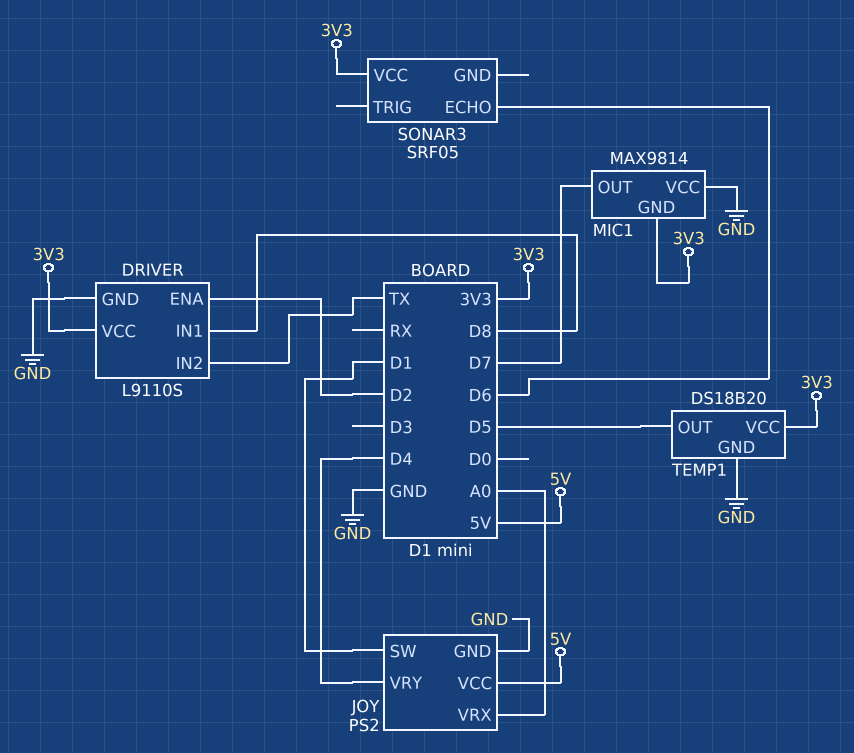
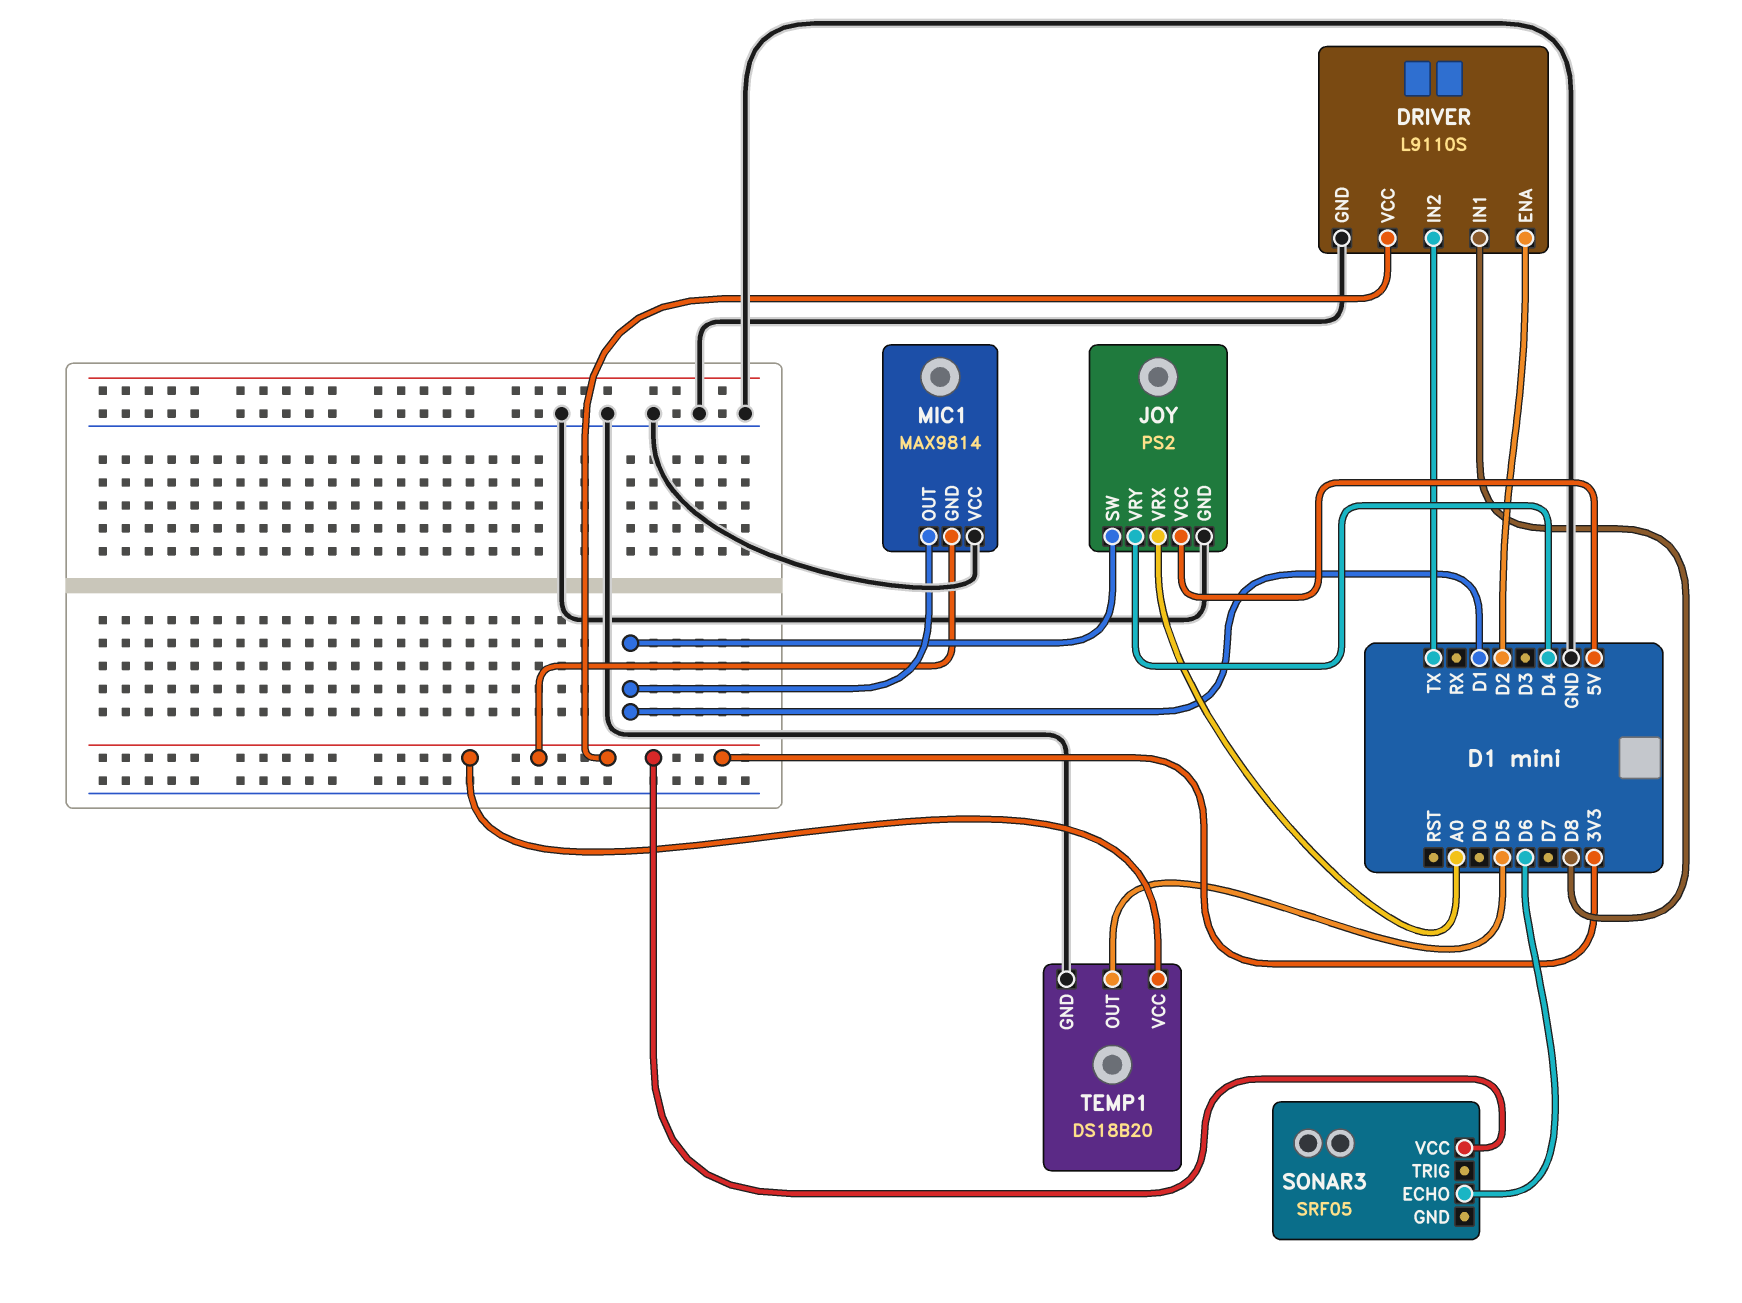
MIC1 pin OUT: D7 -> D1

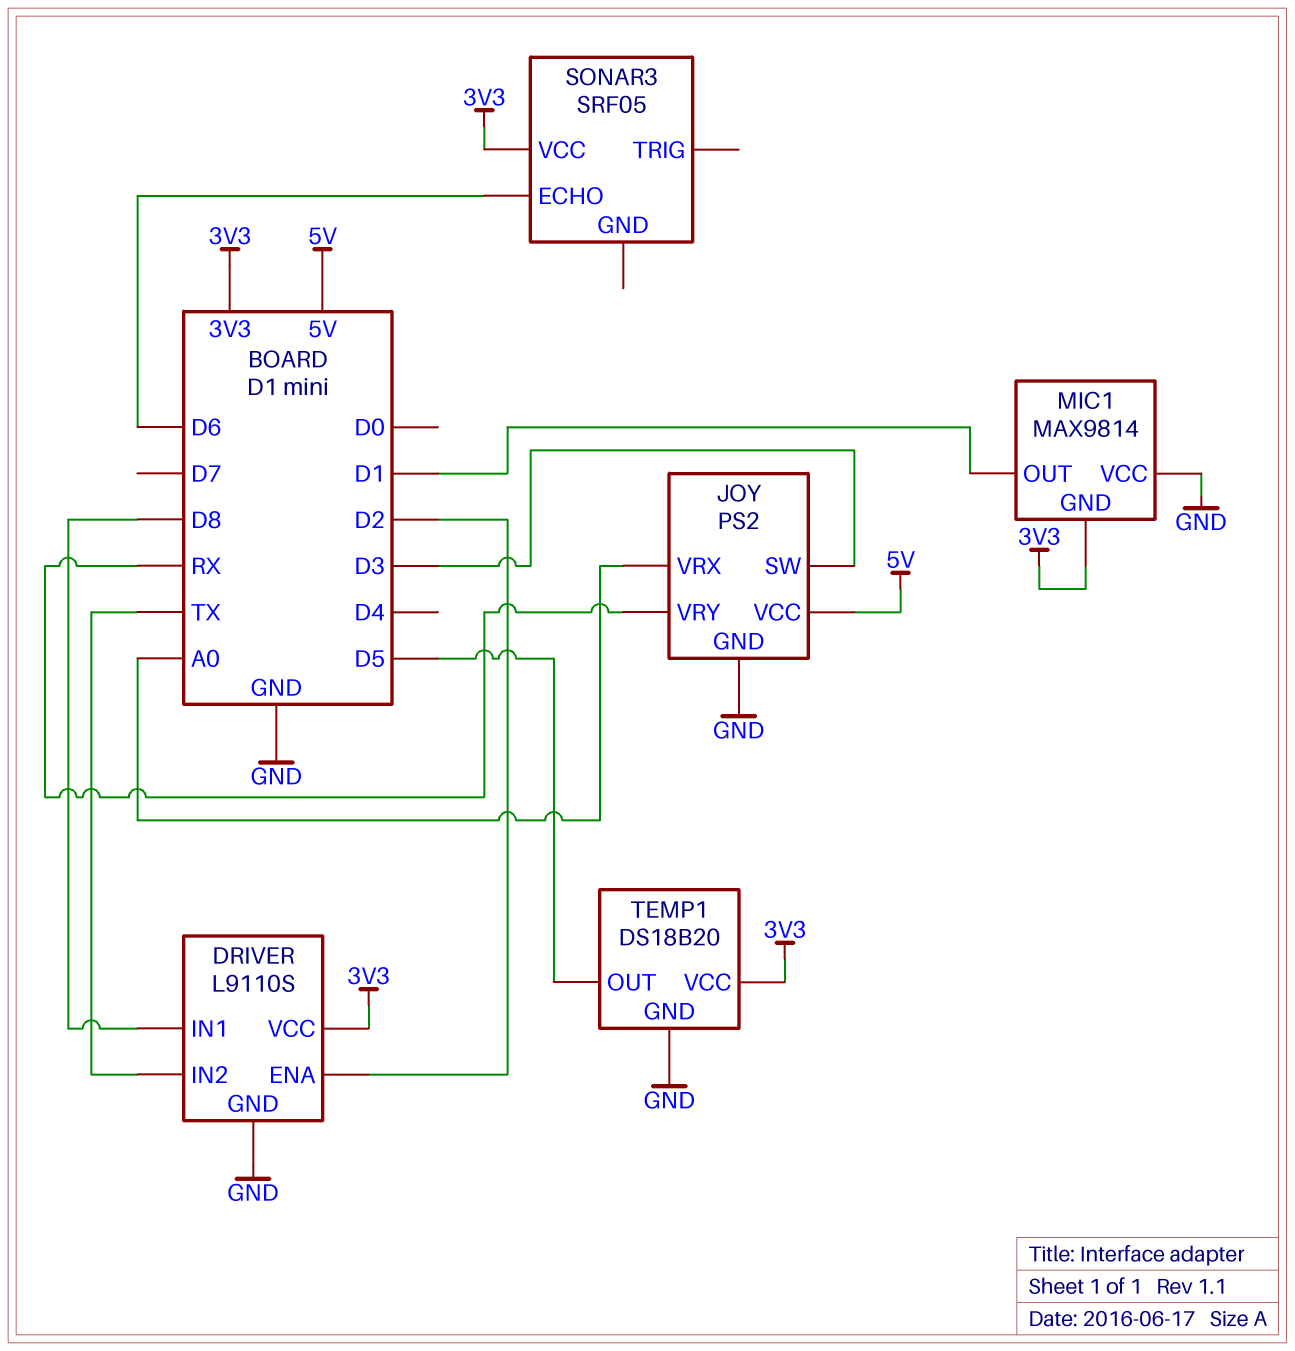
JOY pin SW: D1 -> D3
JOY pin VRY: D4 -> RX

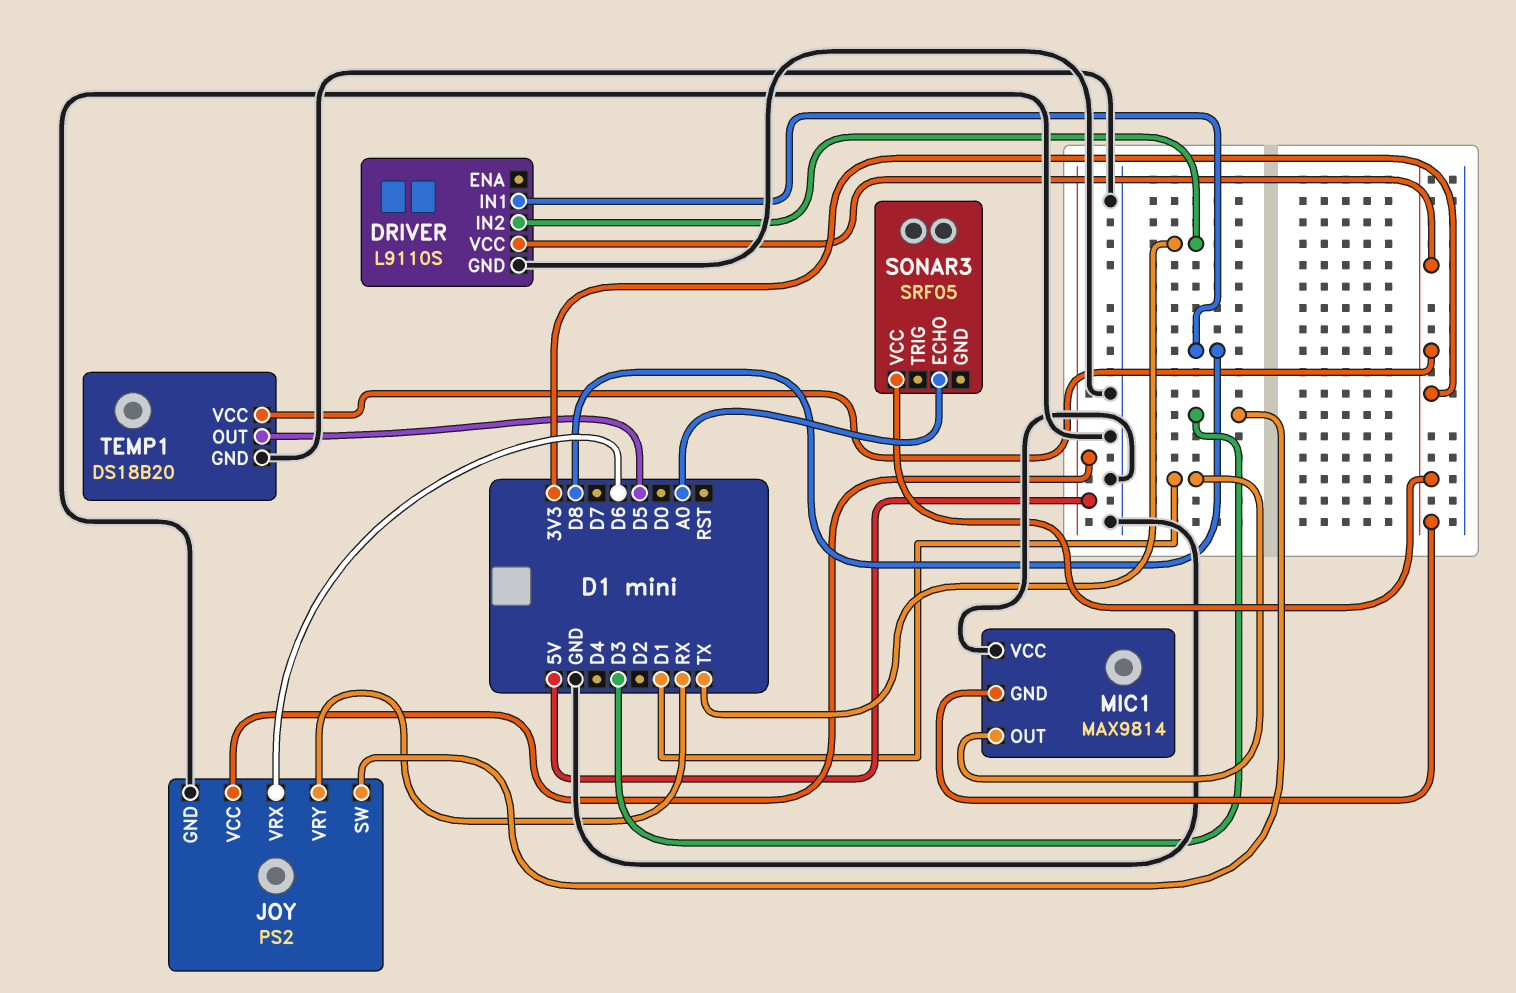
DRIVER pin ENA: D2 -> none
JOY pin VRX: A0 -> D6
SONAR3 pin ECHO: D6 -> A0

